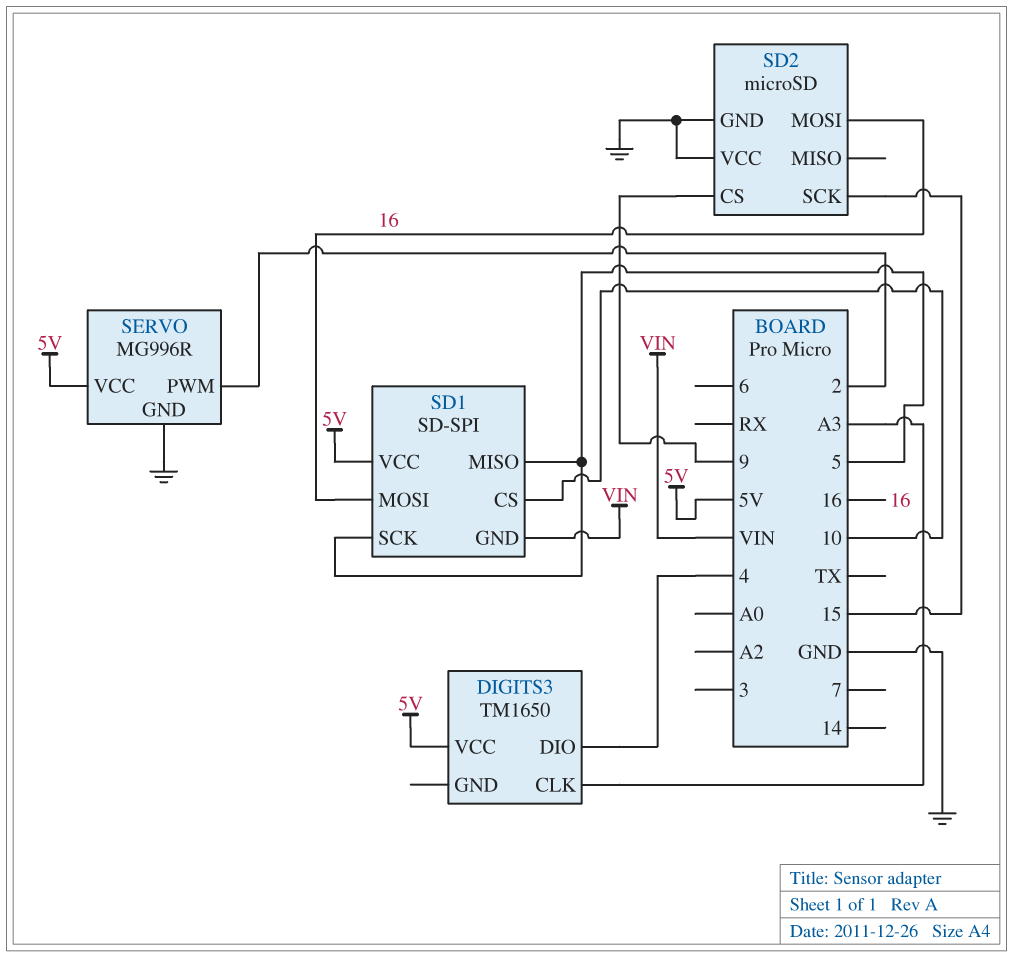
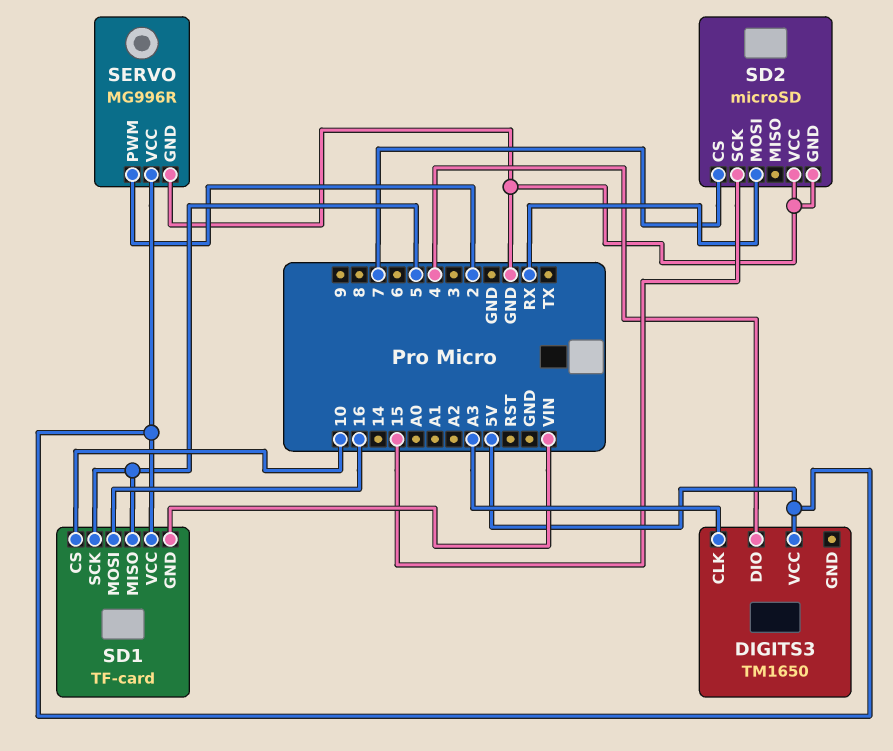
SD1: SD-SPI -> TF-card
SD2 pin CS: 9 -> 7
SD2 pin MOSI: 16 -> RX

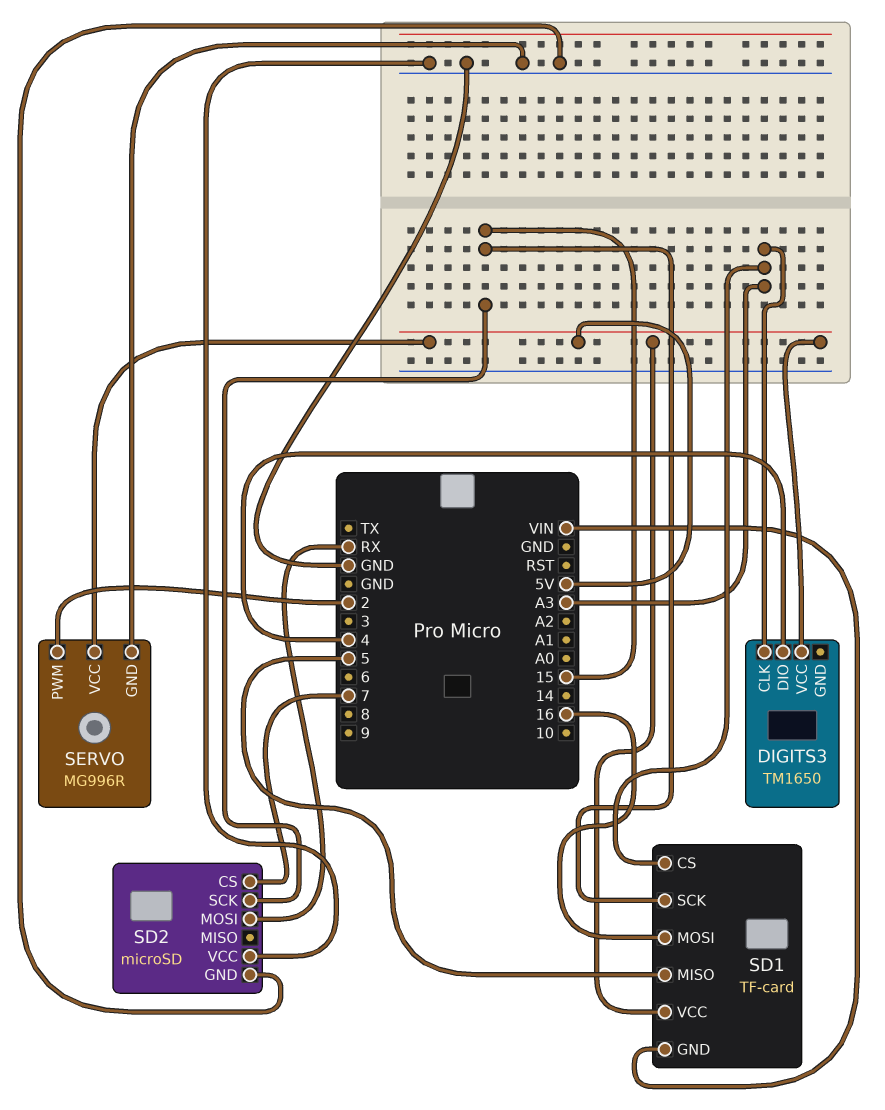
SD1 pin CS: 10 -> A3
SD1 pin SCK: 5 -> 15

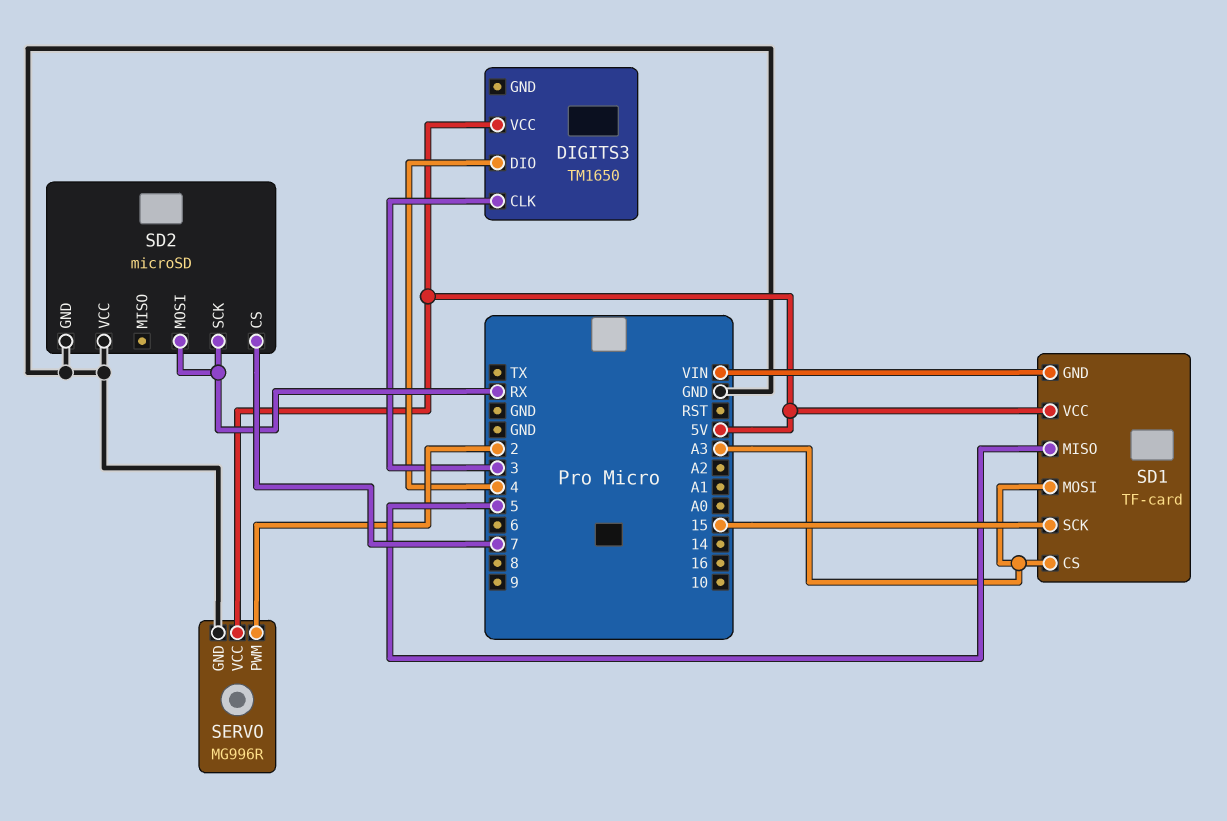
DIGITS3 pin CLK: A3 -> 3
SD1 pin MOSI: 16 -> A3
SD2 pin SCK: 15 -> RX

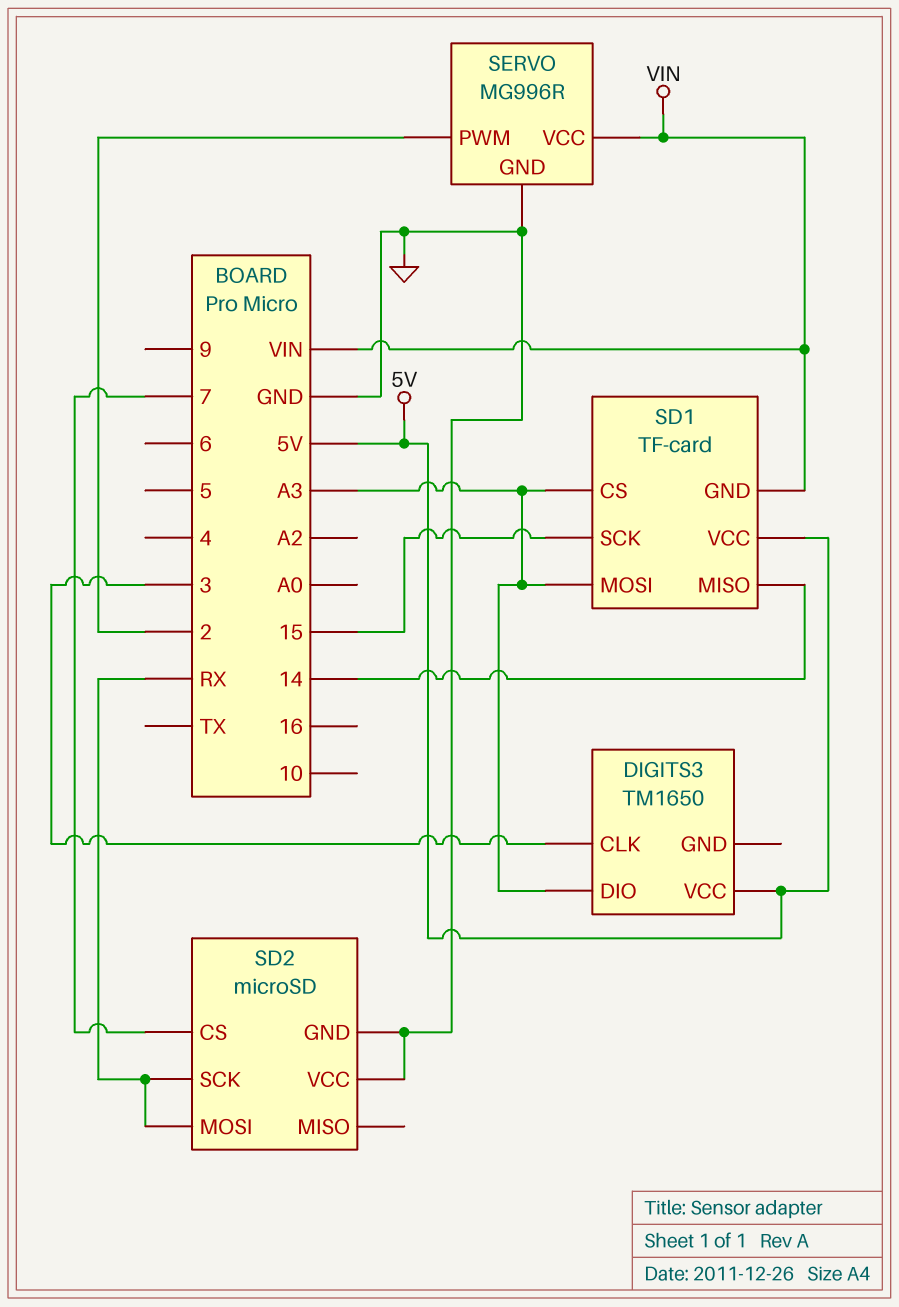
DIGITS3 pin DIO: 4 -> A3
SD1 pin MISO: 5 -> 14
SERVO pin VCC: 5V -> VIN

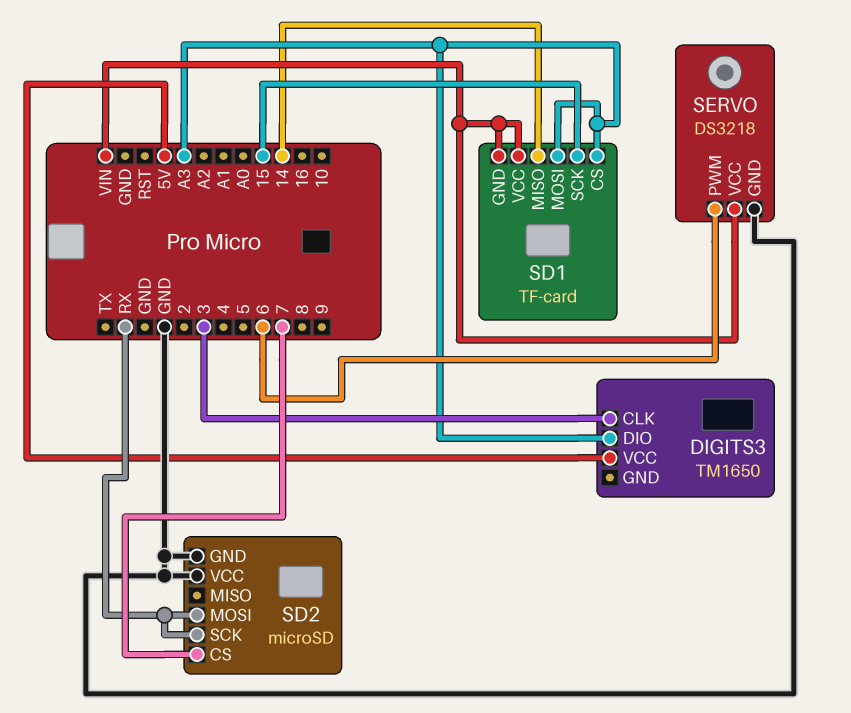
SD1 pin VCC: 5V -> VIN
SERVO: MG996R -> DS3218
SERVO pin PWM: 2 -> 6

